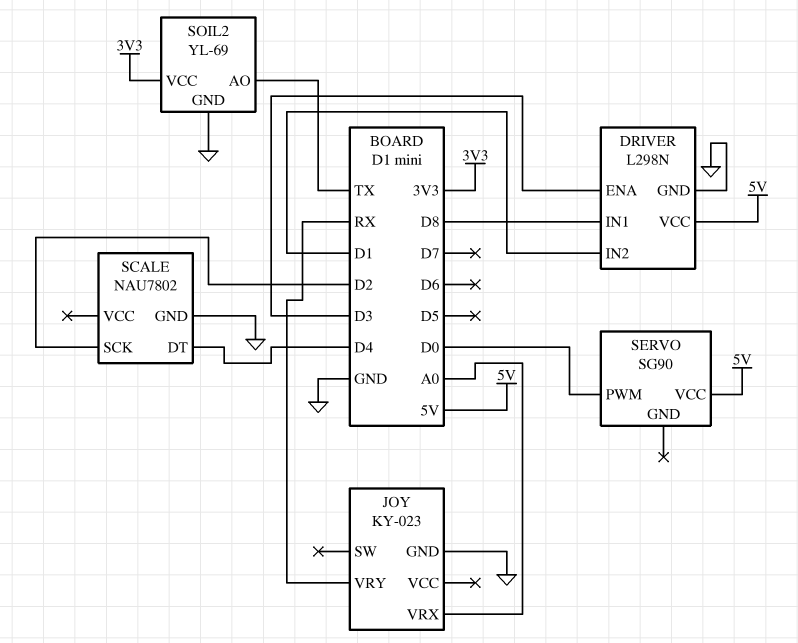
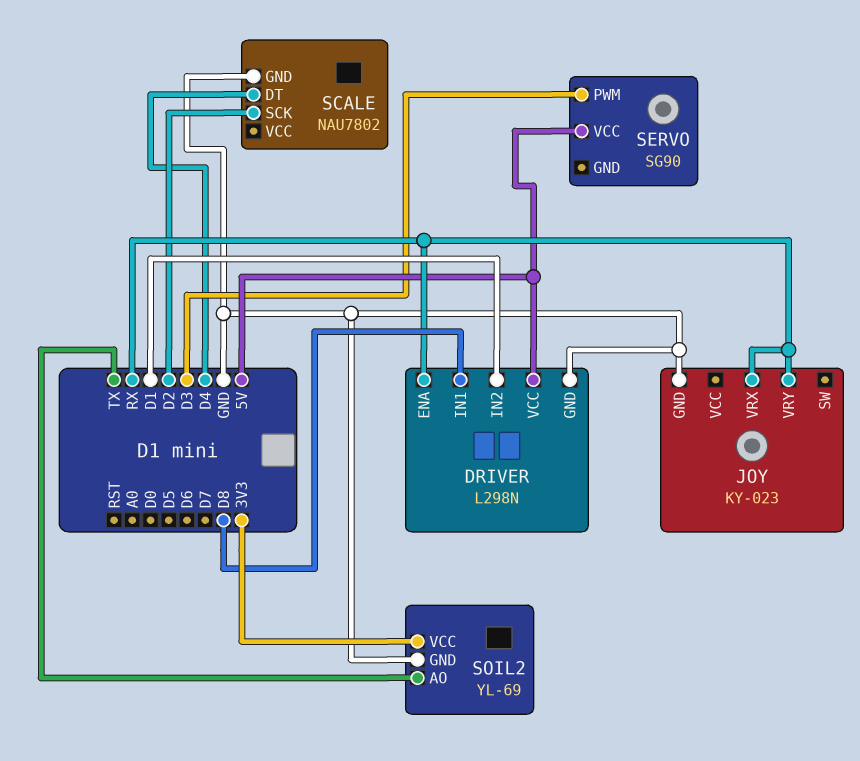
DRIVER pin ENA: D3 -> RX
JOY pin VRX: A0 -> RX
SERVO pin PWM: D0 -> D3

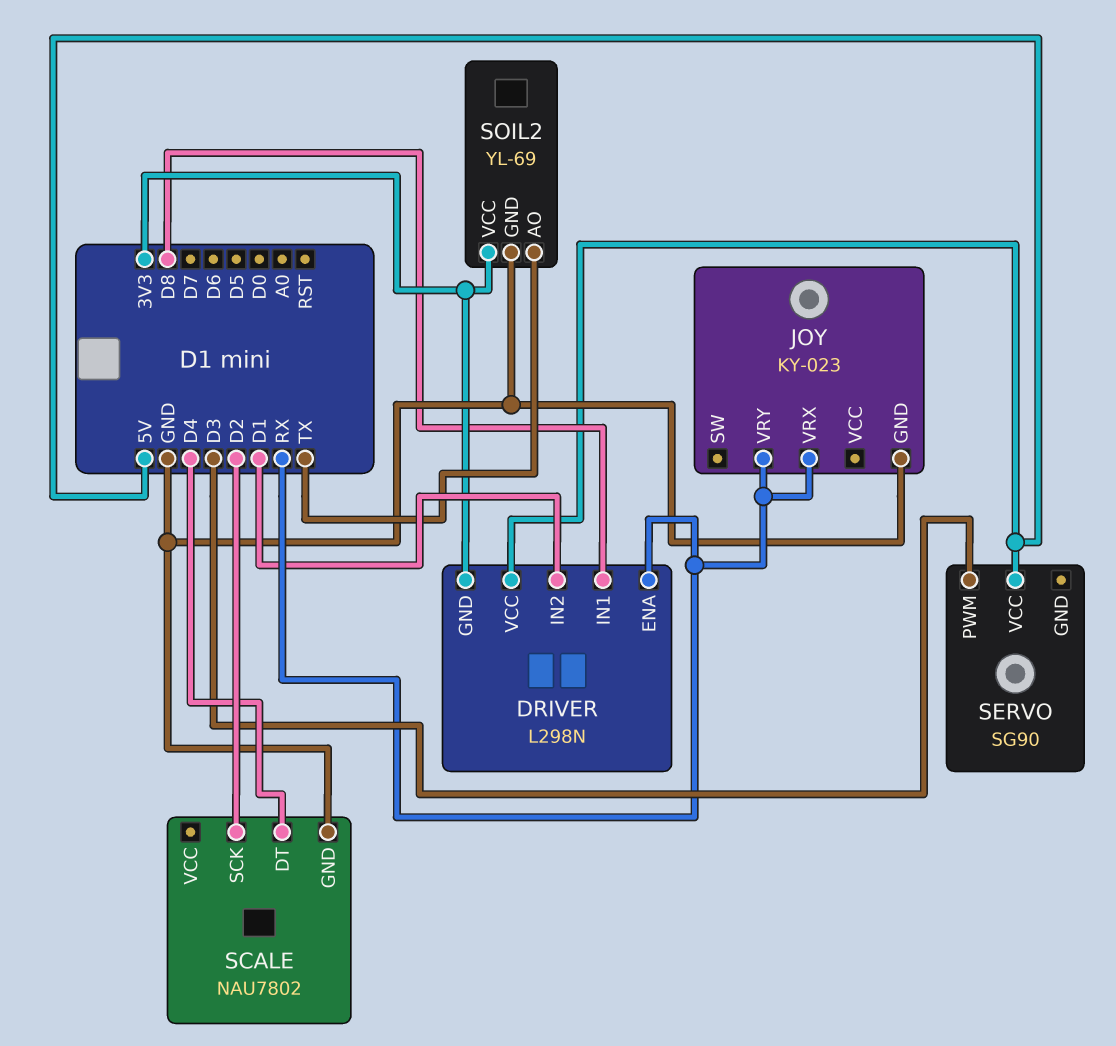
DRIVER pin GND: GND -> 3V3

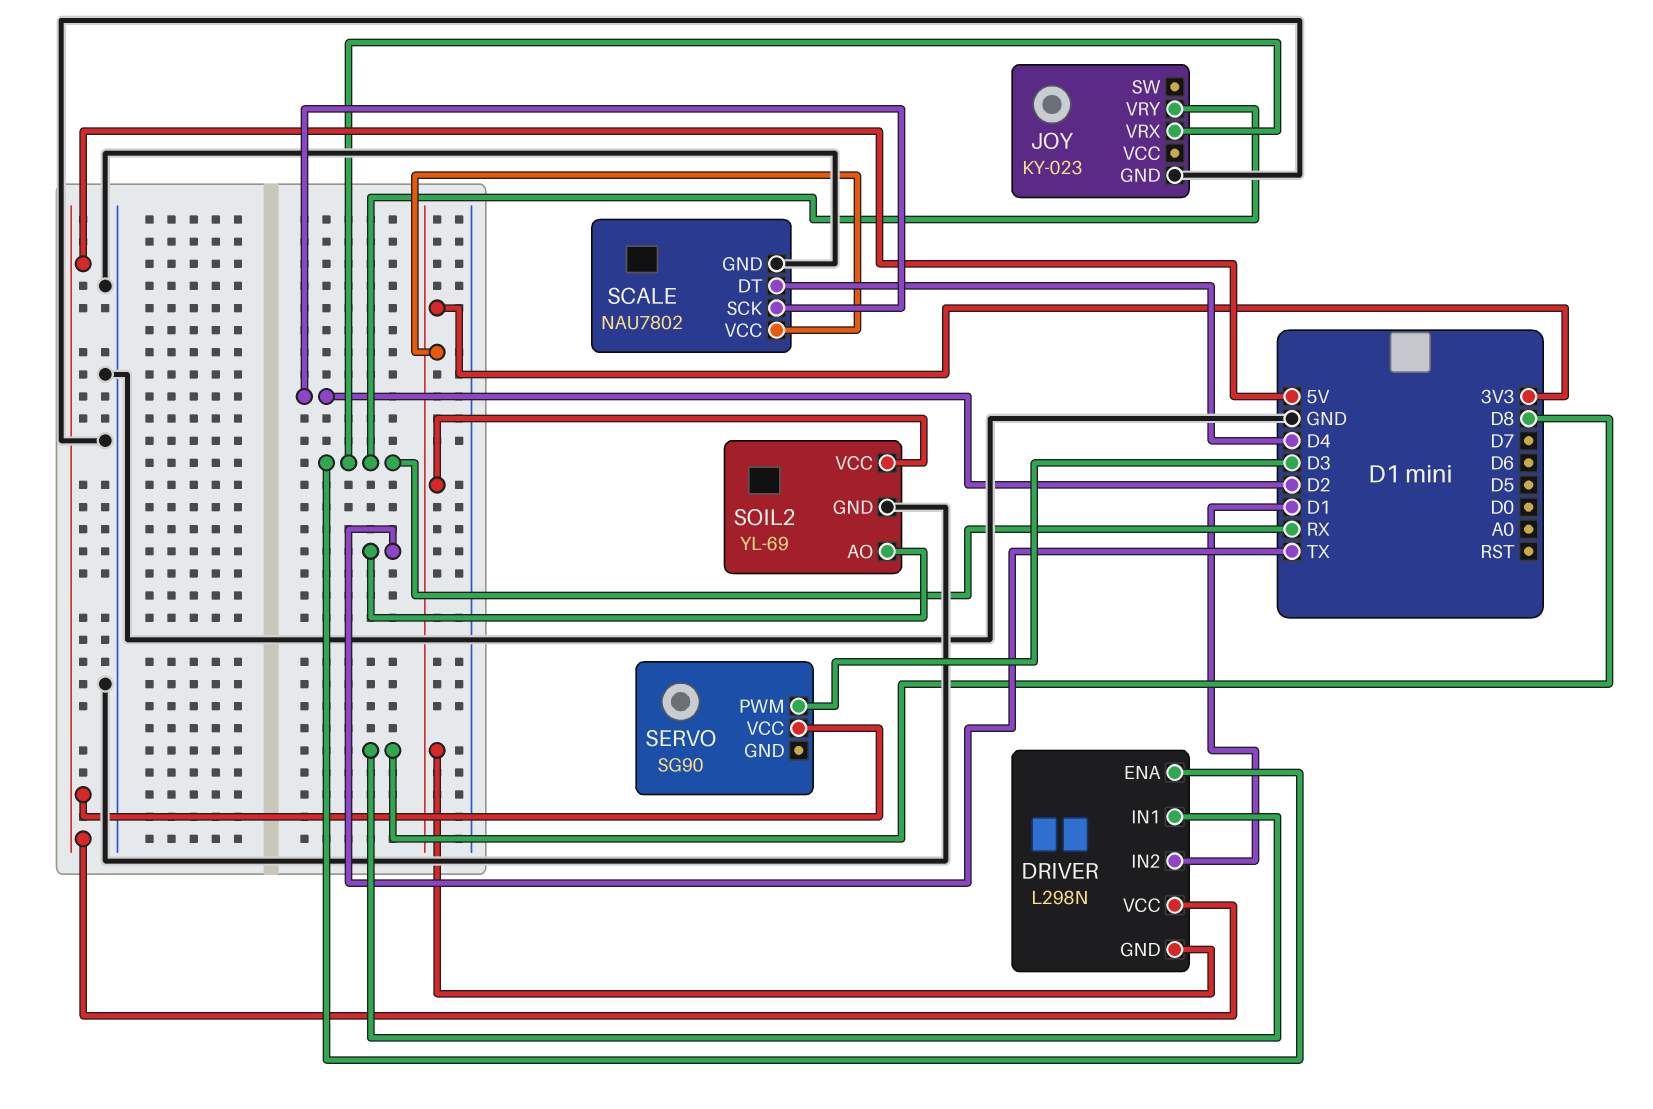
SCALE pin VCC: none -> 3V3

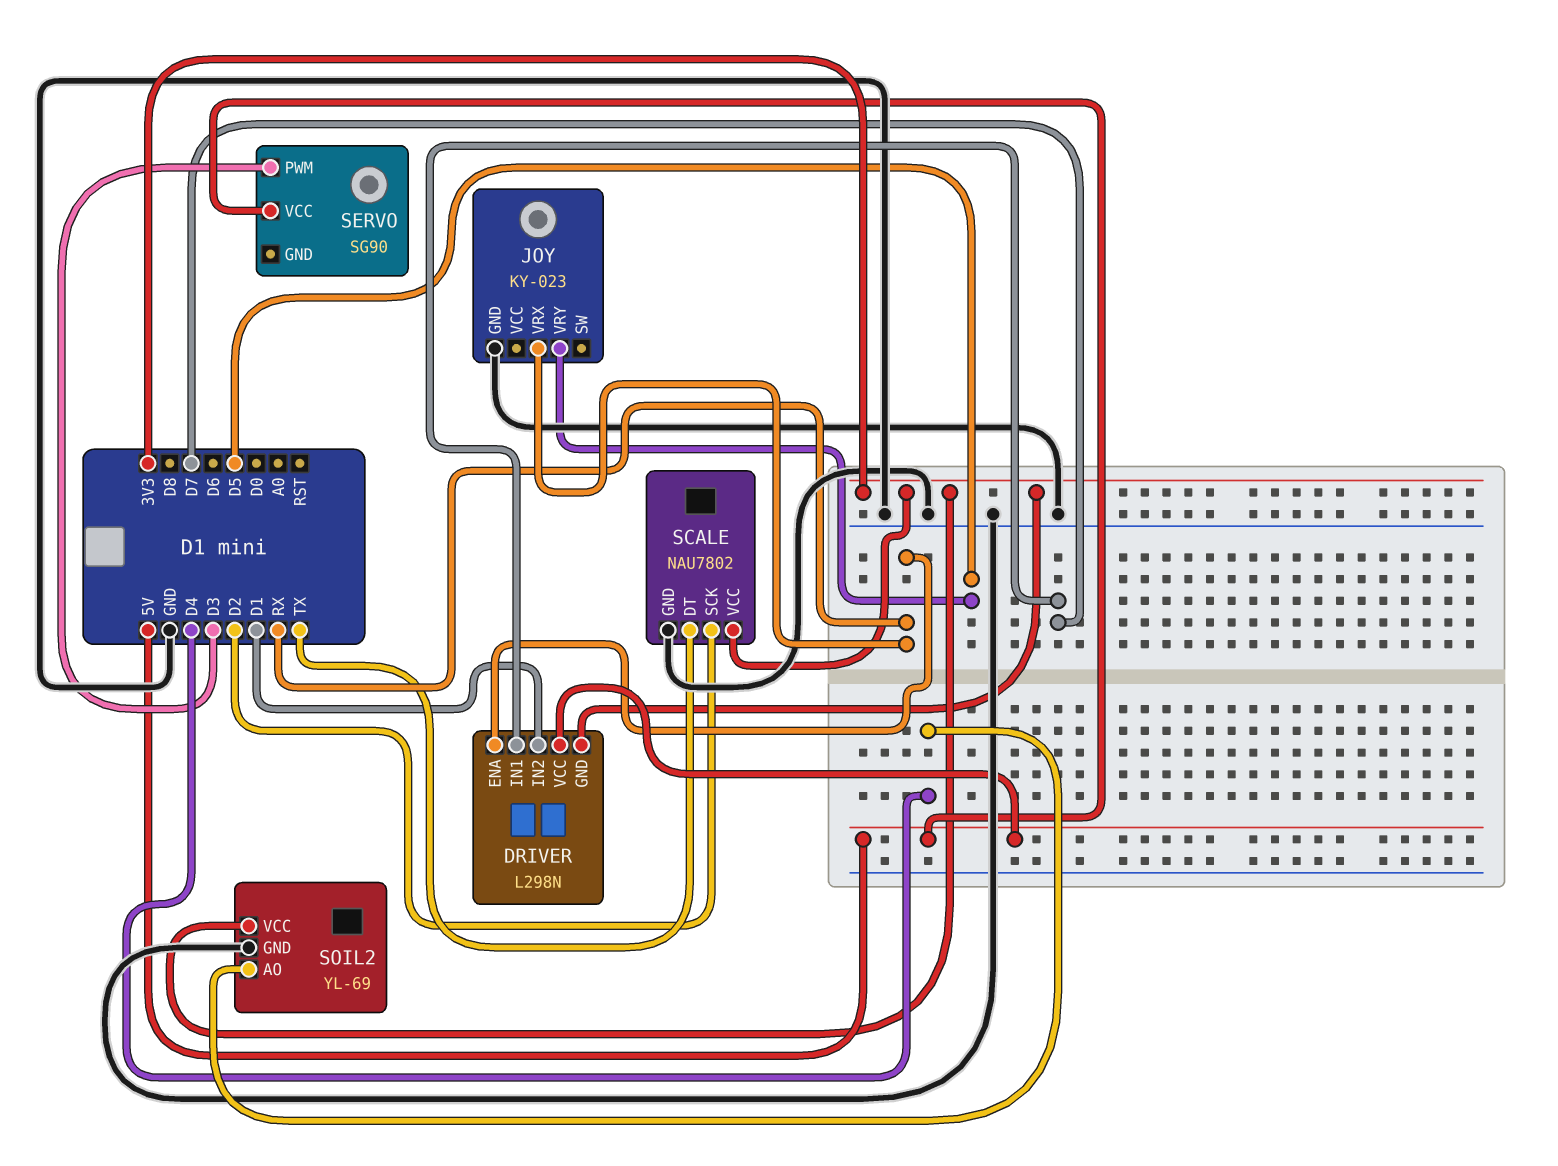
DRIVER pin IN1: D8 -> D7
JOY pin VRY: RX -> D5
SCALE pin DT: D4 -> TX
SOIL2 pin AO: TX -> D4

